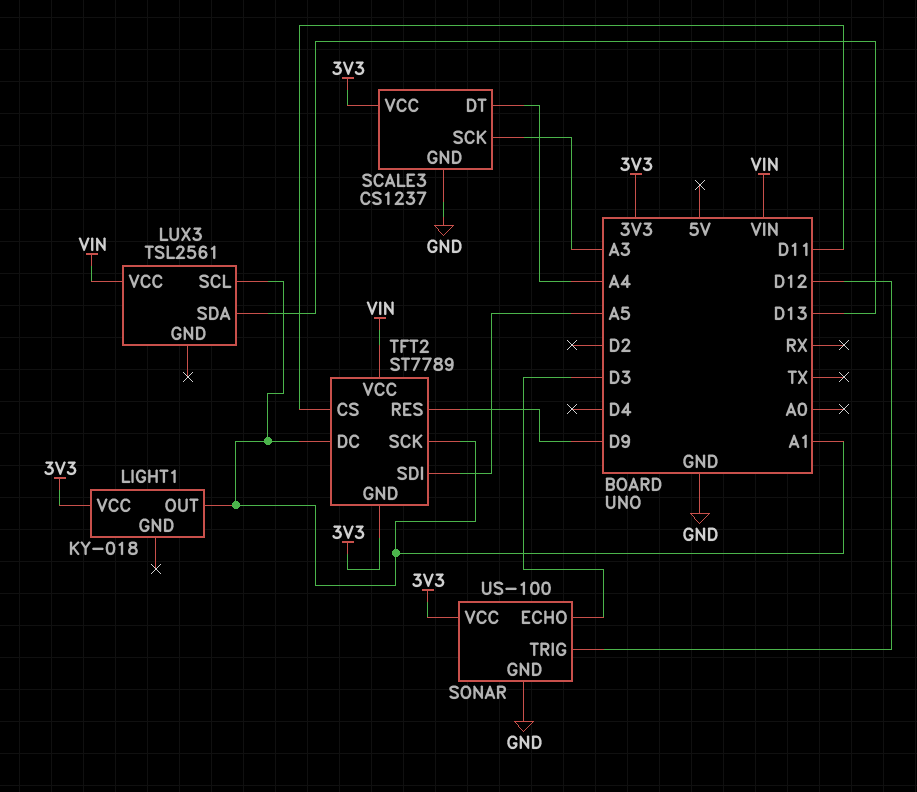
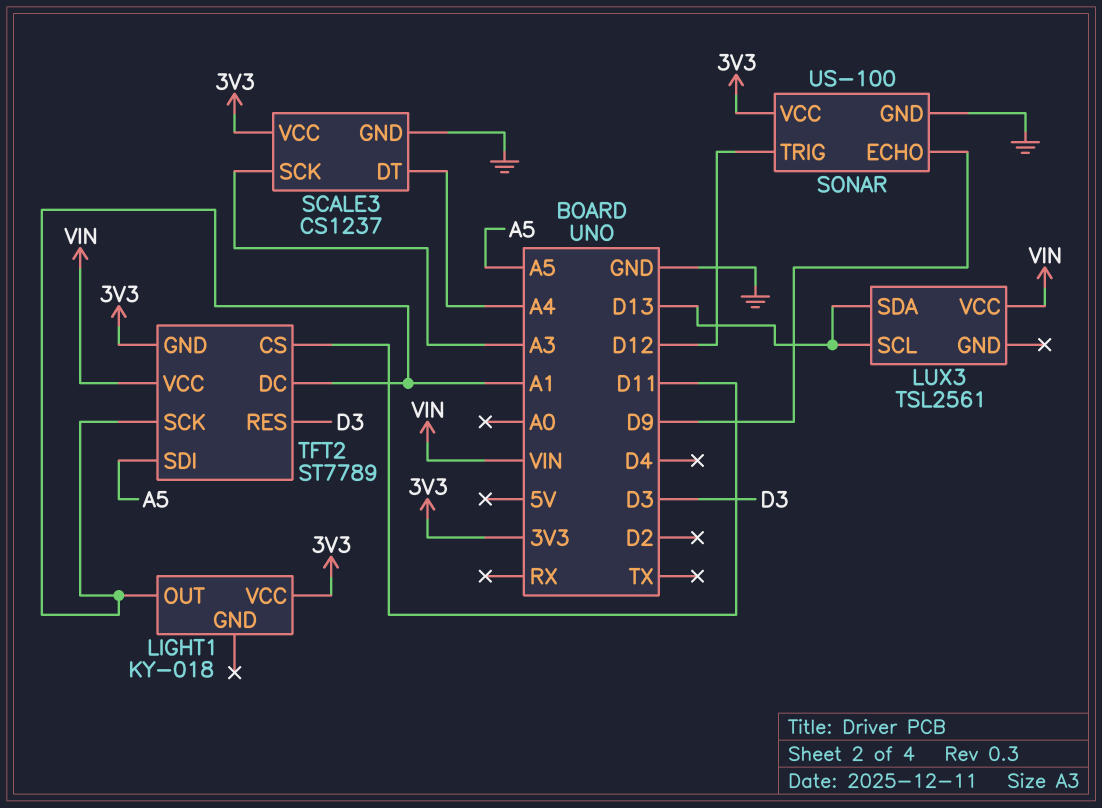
LUX3 pin SCL: A1 -> D13
SONAR pin ECHO: D3 -> D9
TFT2 pin RES: D9 -> D3

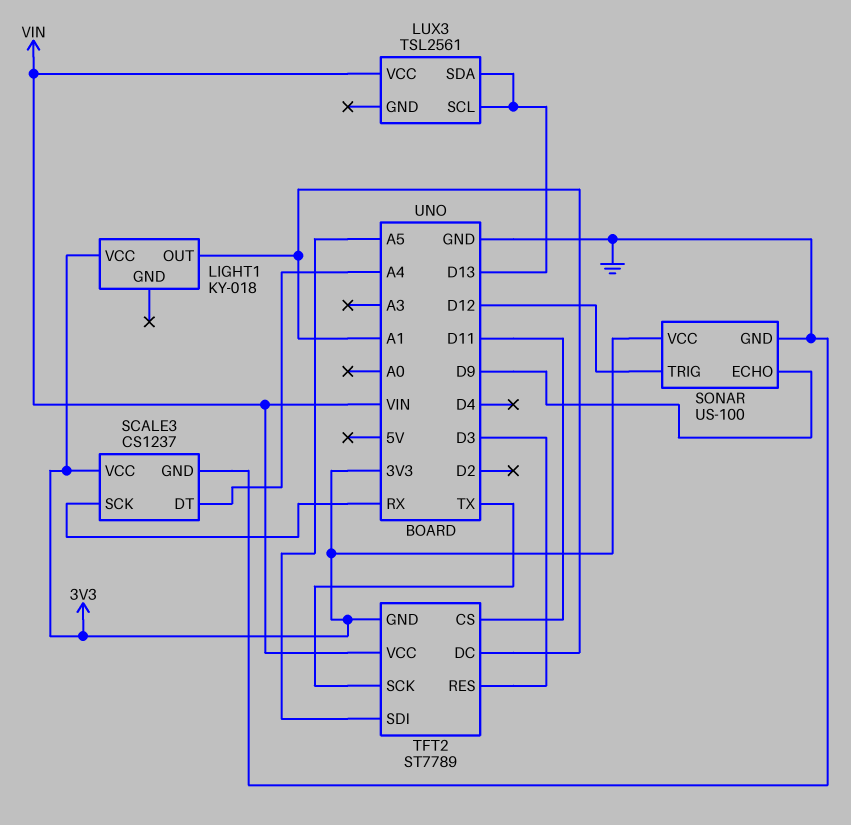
SCALE3 pin SCK: A3 -> RX
TFT2 pin SCK: A1 -> TX

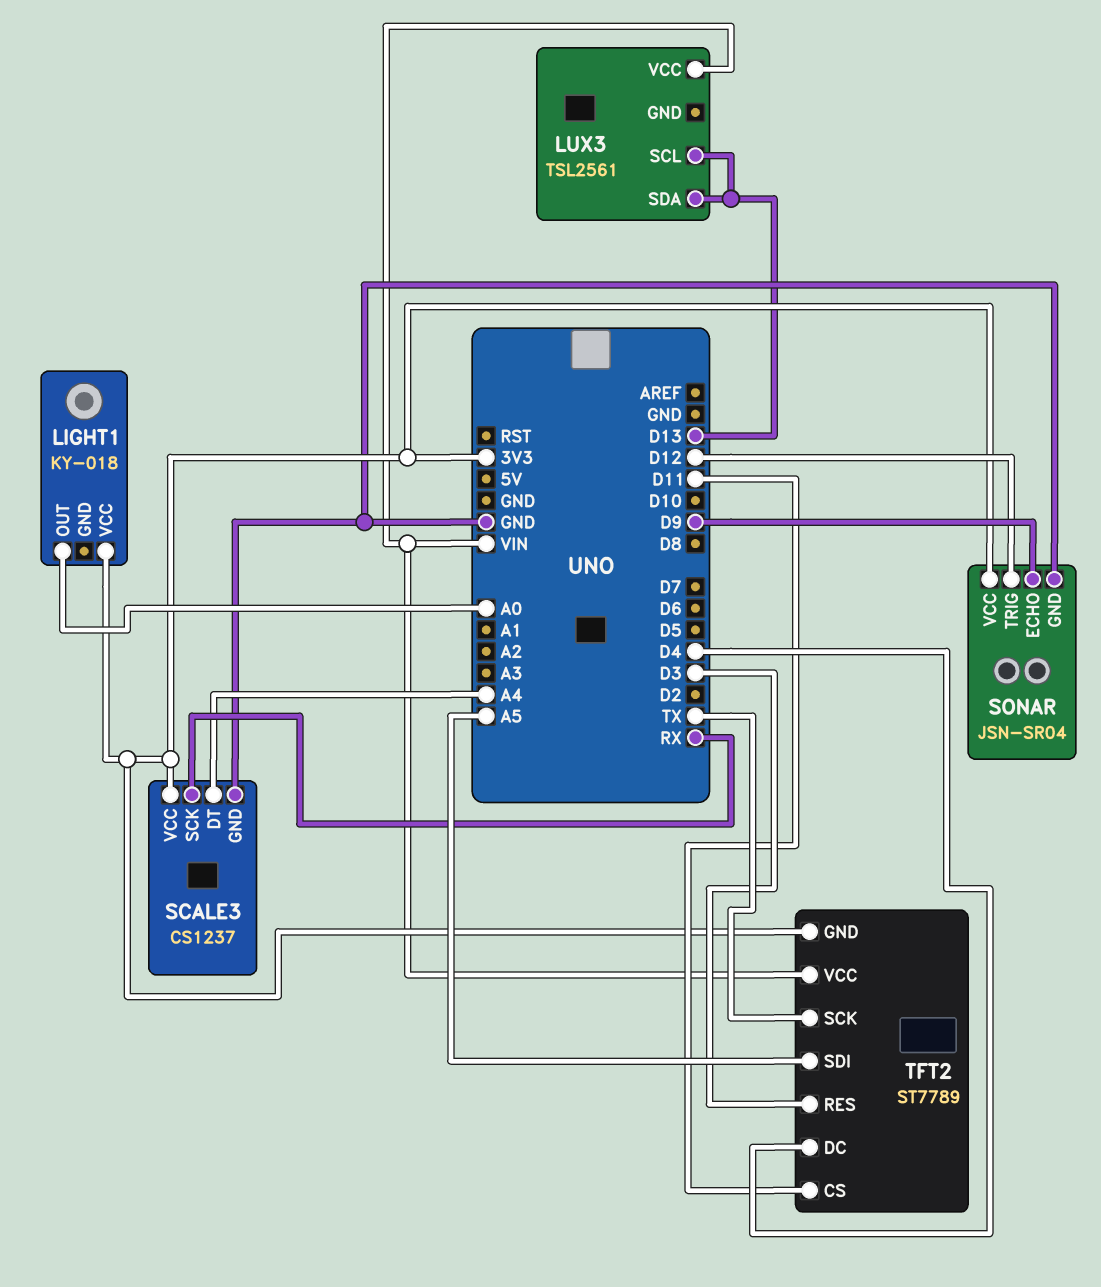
LIGHT1 pin OUT: A1 -> A0
SONAR: US-100 -> JSN-SR04
TFT2 pin DC: A1 -> D4

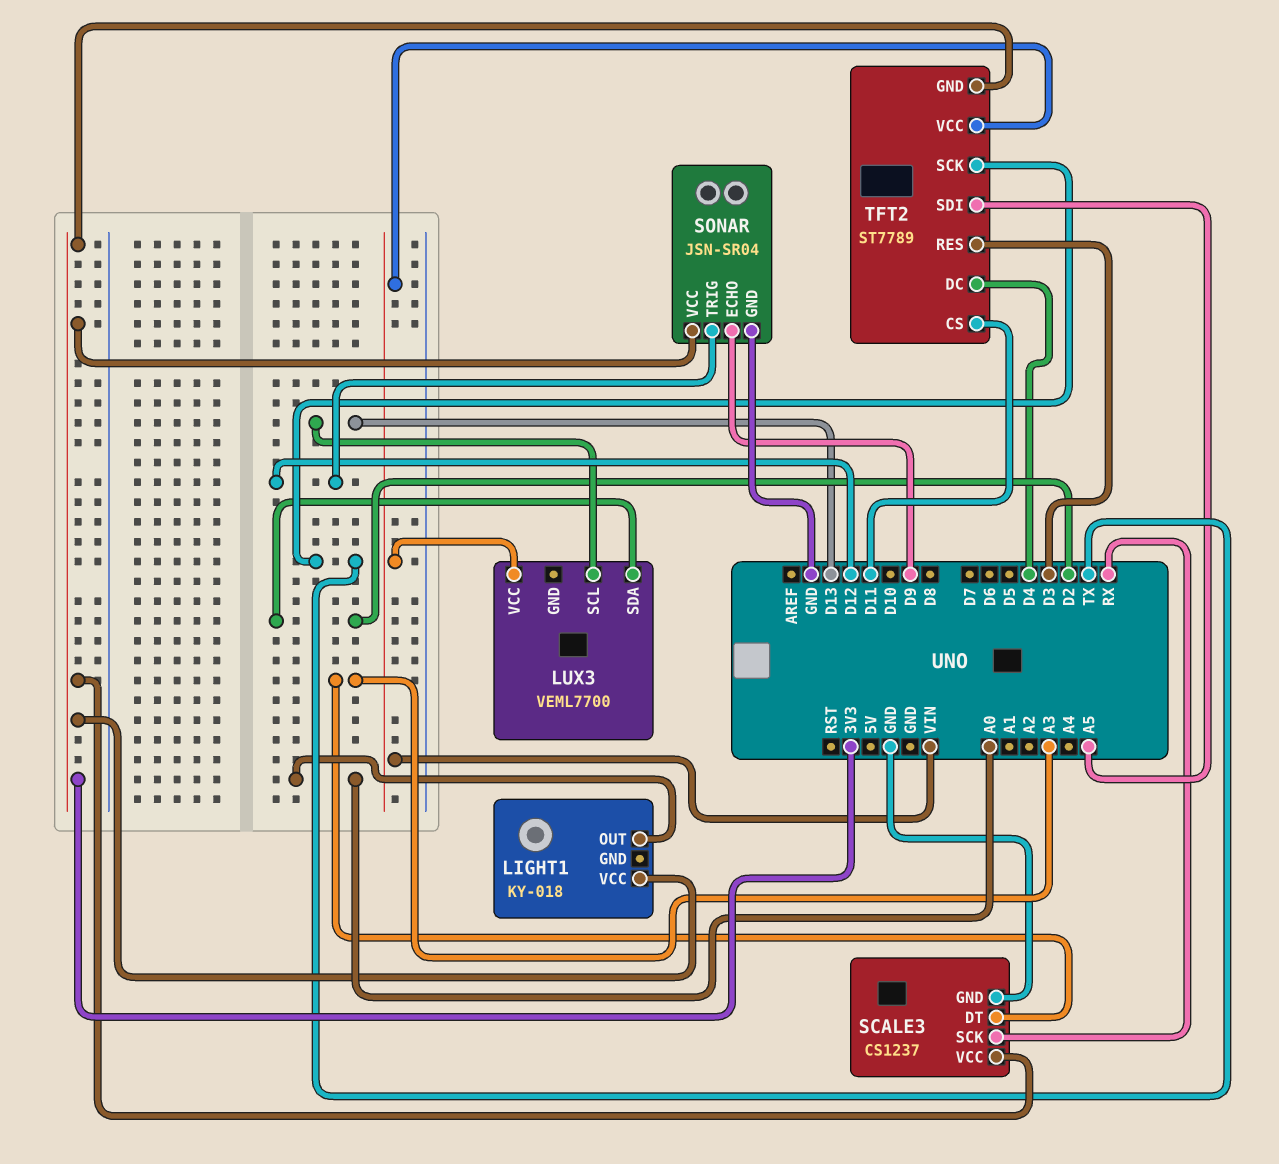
LUX3: TSL2561 -> VEML7700
LUX3 pin SDA: D13 -> D2
SCALE3 pin DT: A4 -> A3

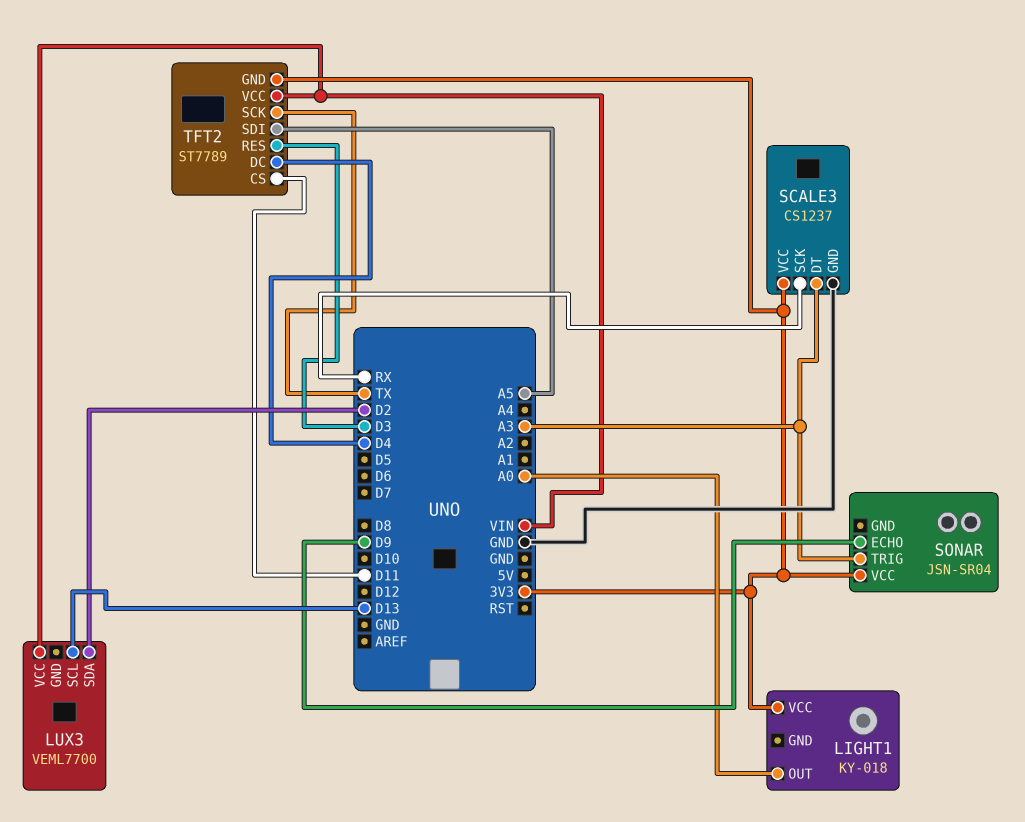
SONAR pin GND: GND -> none
SONAR pin TRIG: D12 -> A3

